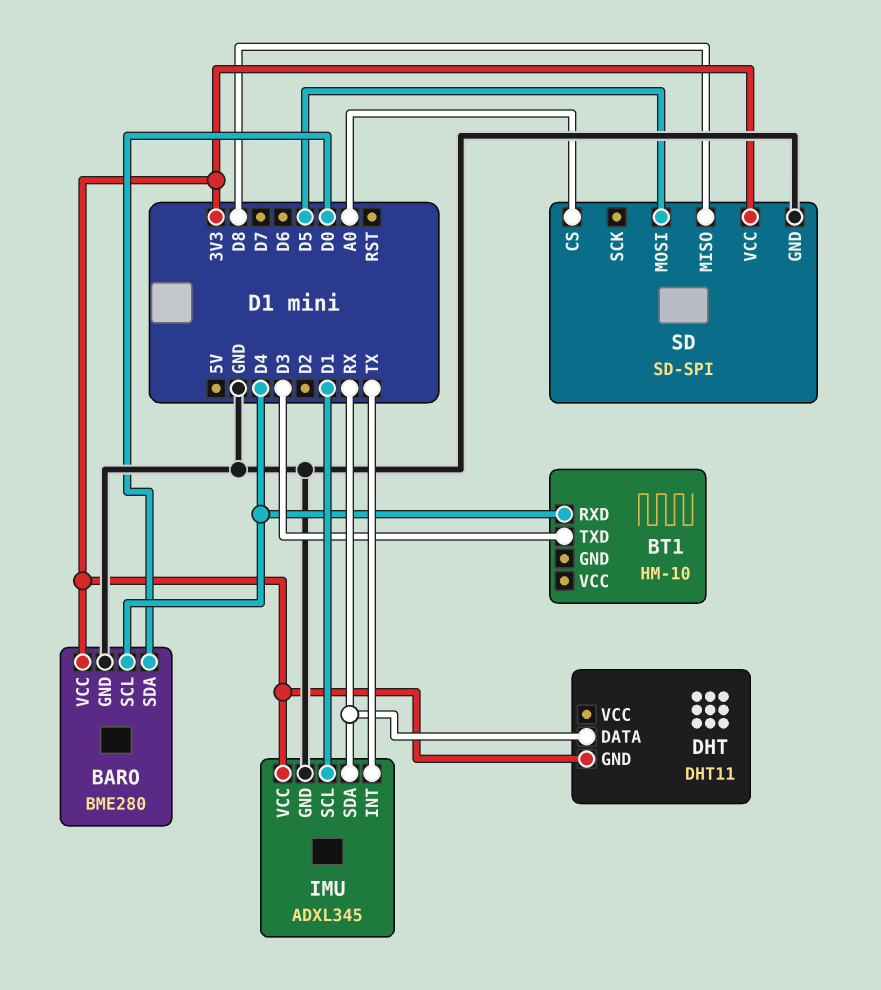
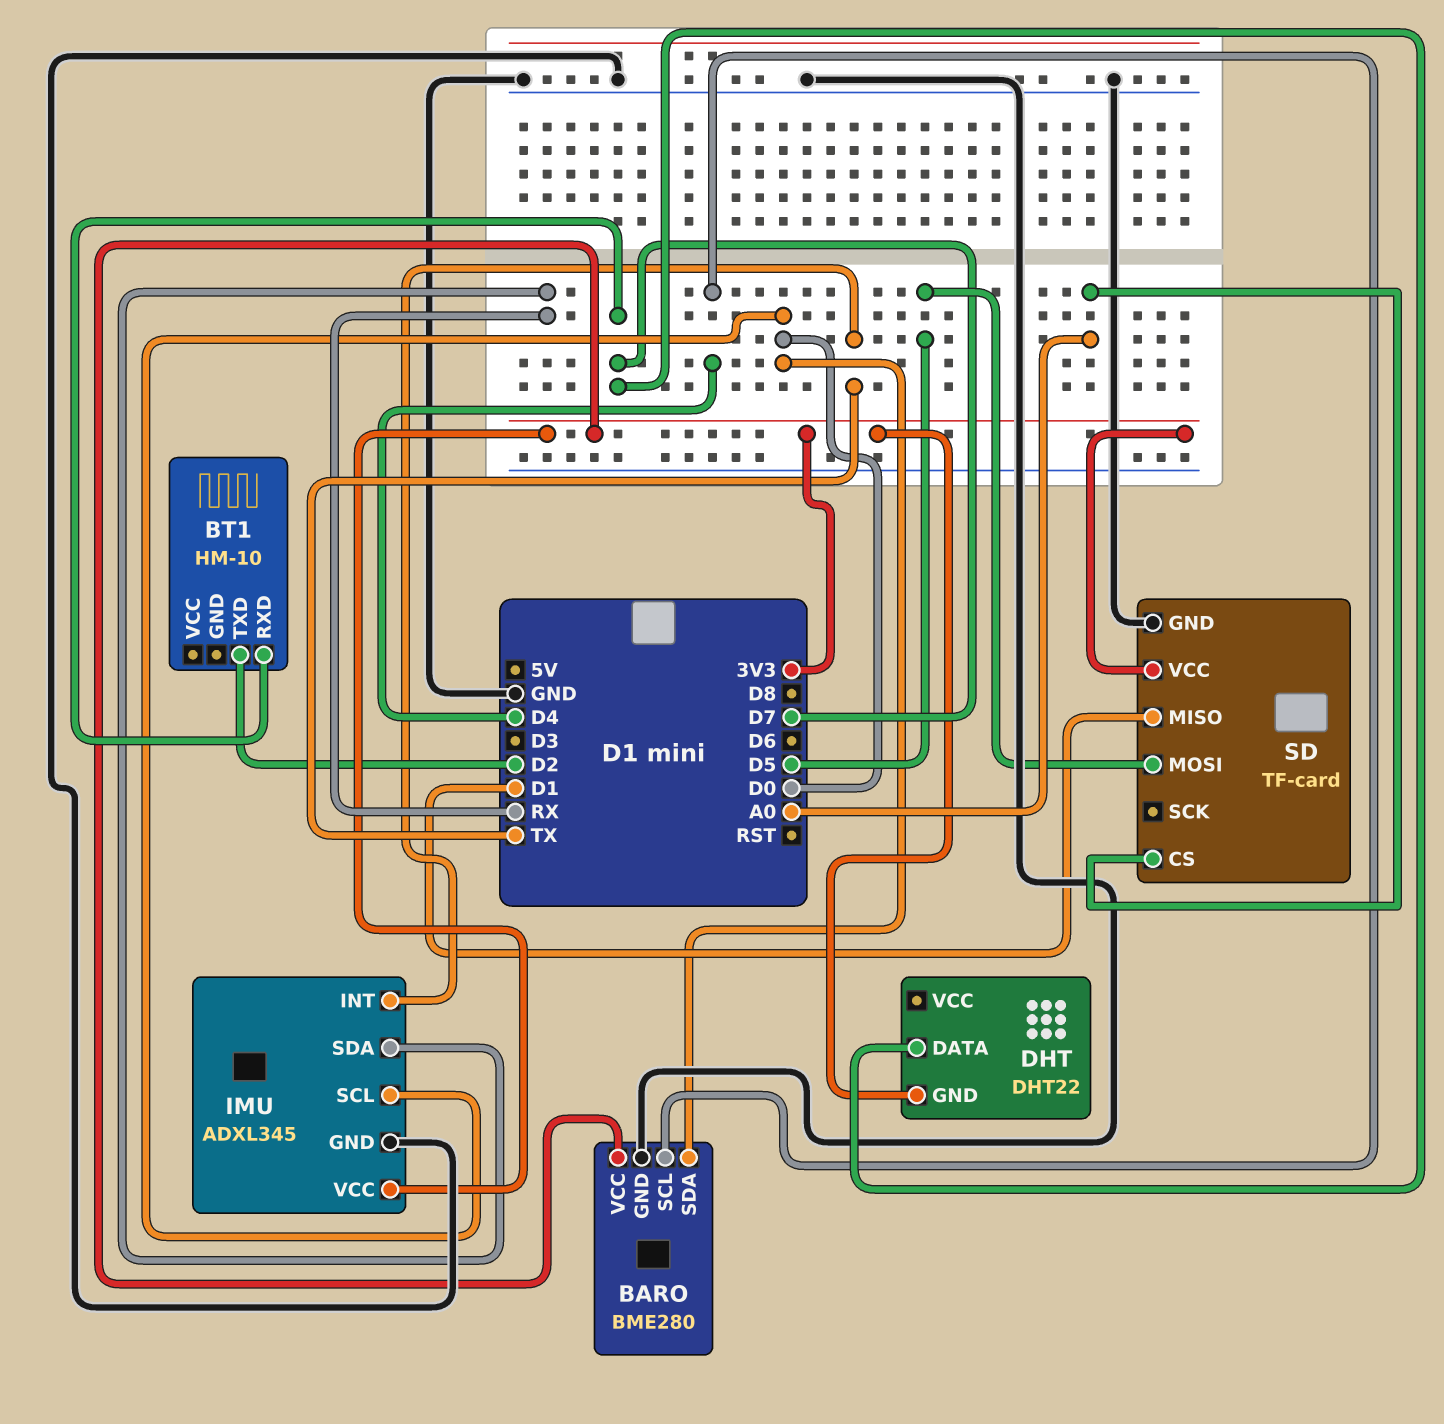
BT1 pin RXD: D4 -> D7
BT1 pin TXD: D3 -> D2
DHT: DHT11 -> DHT22
DHT pin DATA: RX -> D7
IMU pin SCL: D1 -> D0
SD: SD-SPI -> TF-card
SD pin MISO: D8 -> D1

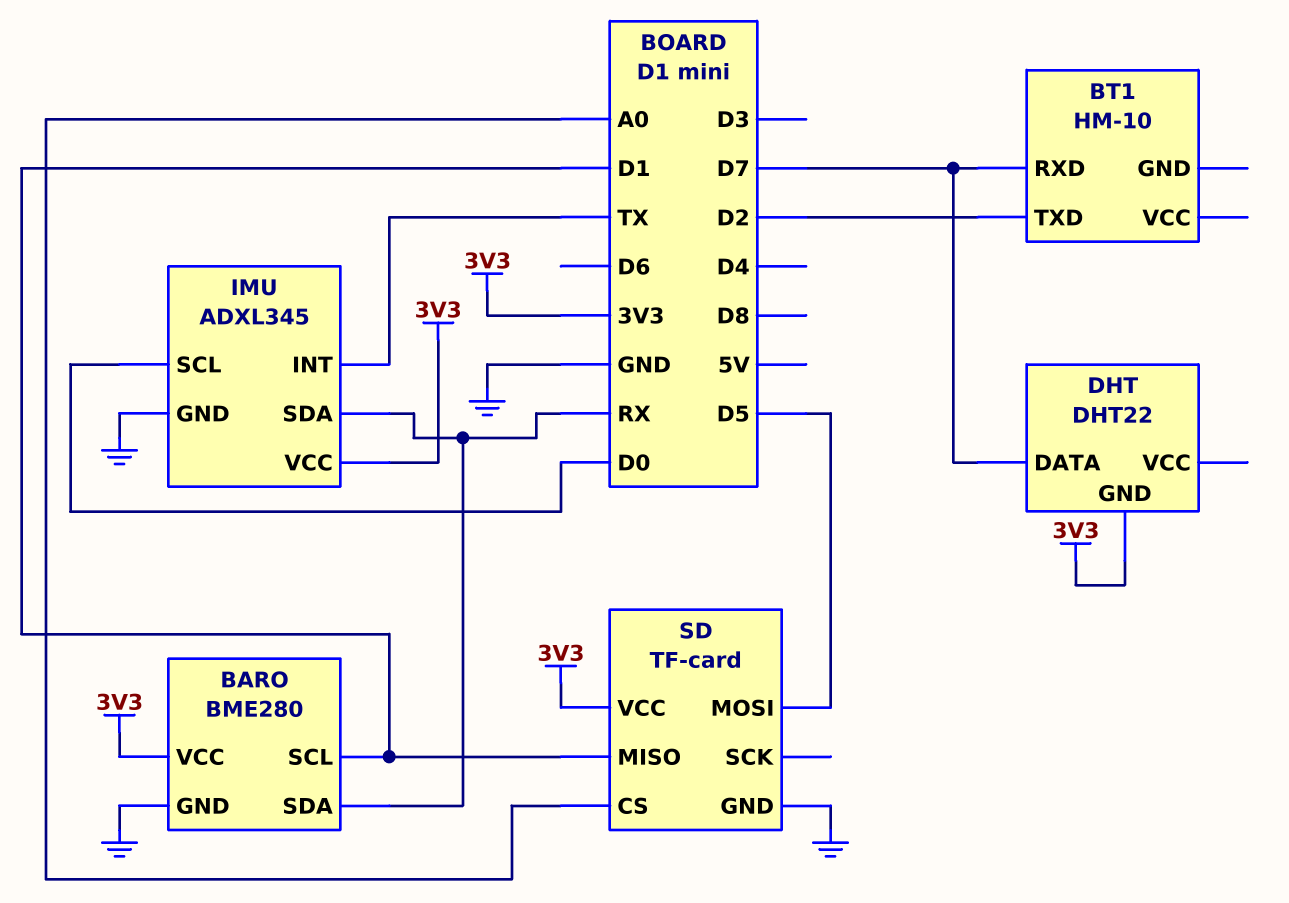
BARO pin SCL: D4 -> D1
BARO pin SDA: D0 -> RX

